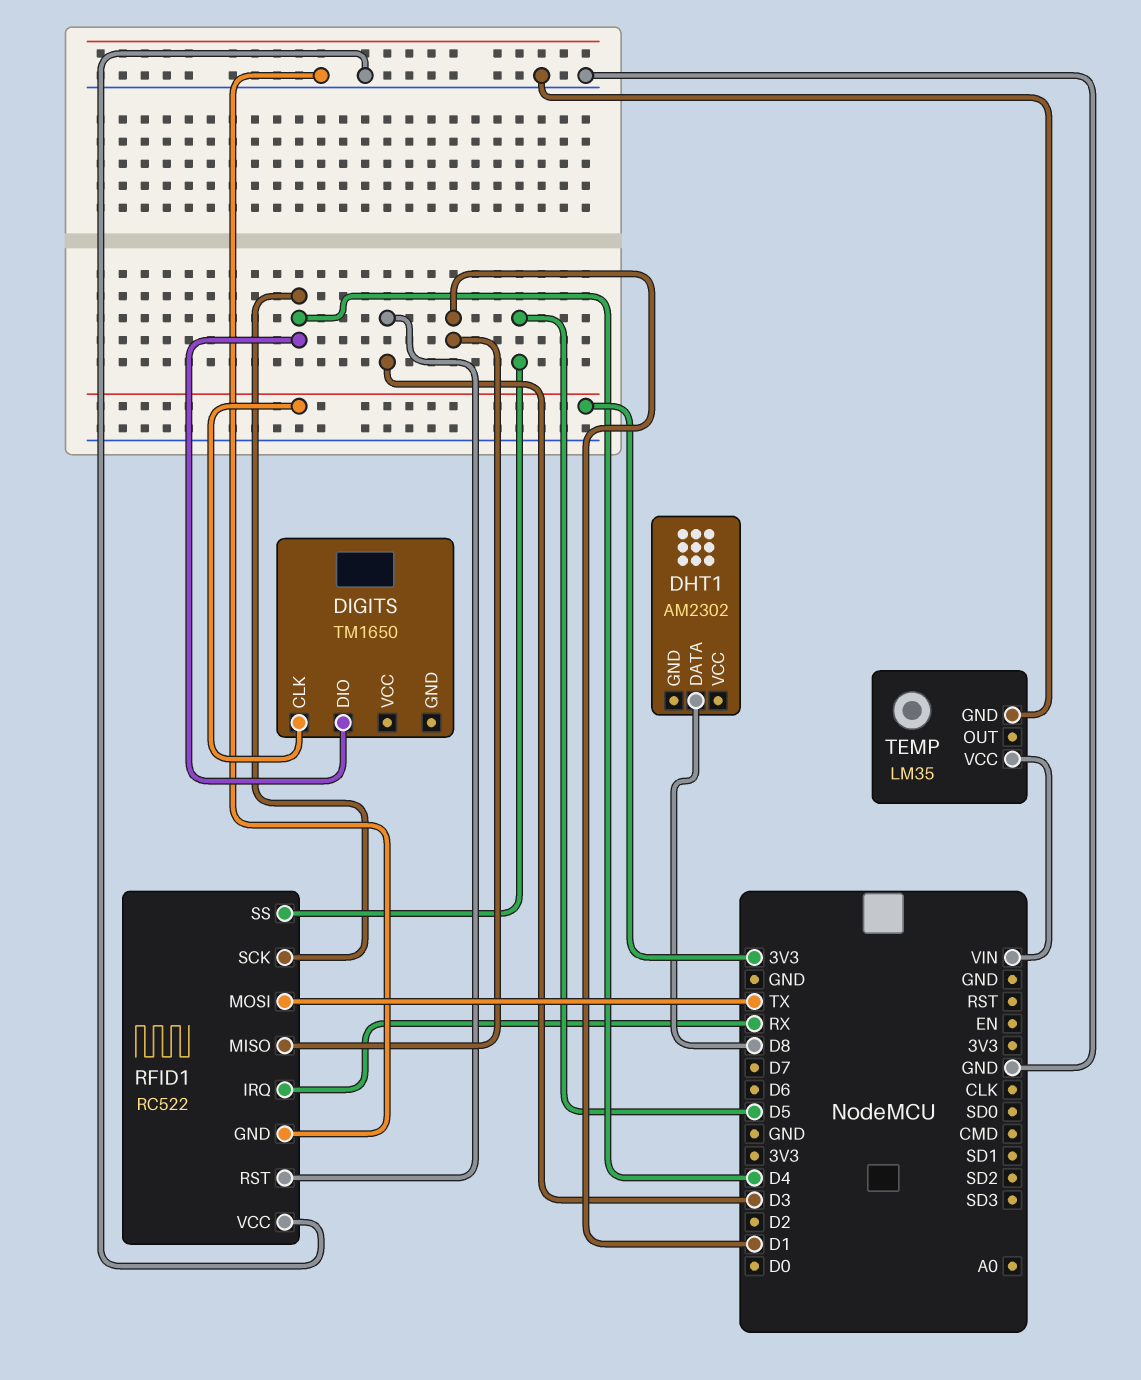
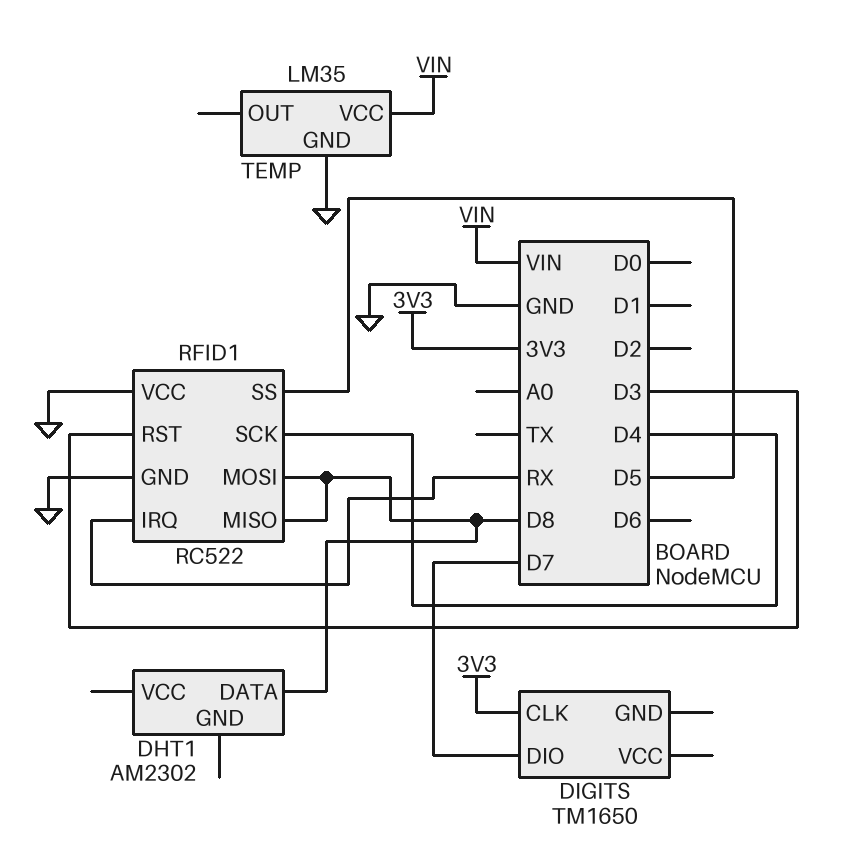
DIGITS pin DIO: D4 -> D7
RFID1 pin MISO: D1 -> D8
RFID1 pin MOSI: TX -> D8

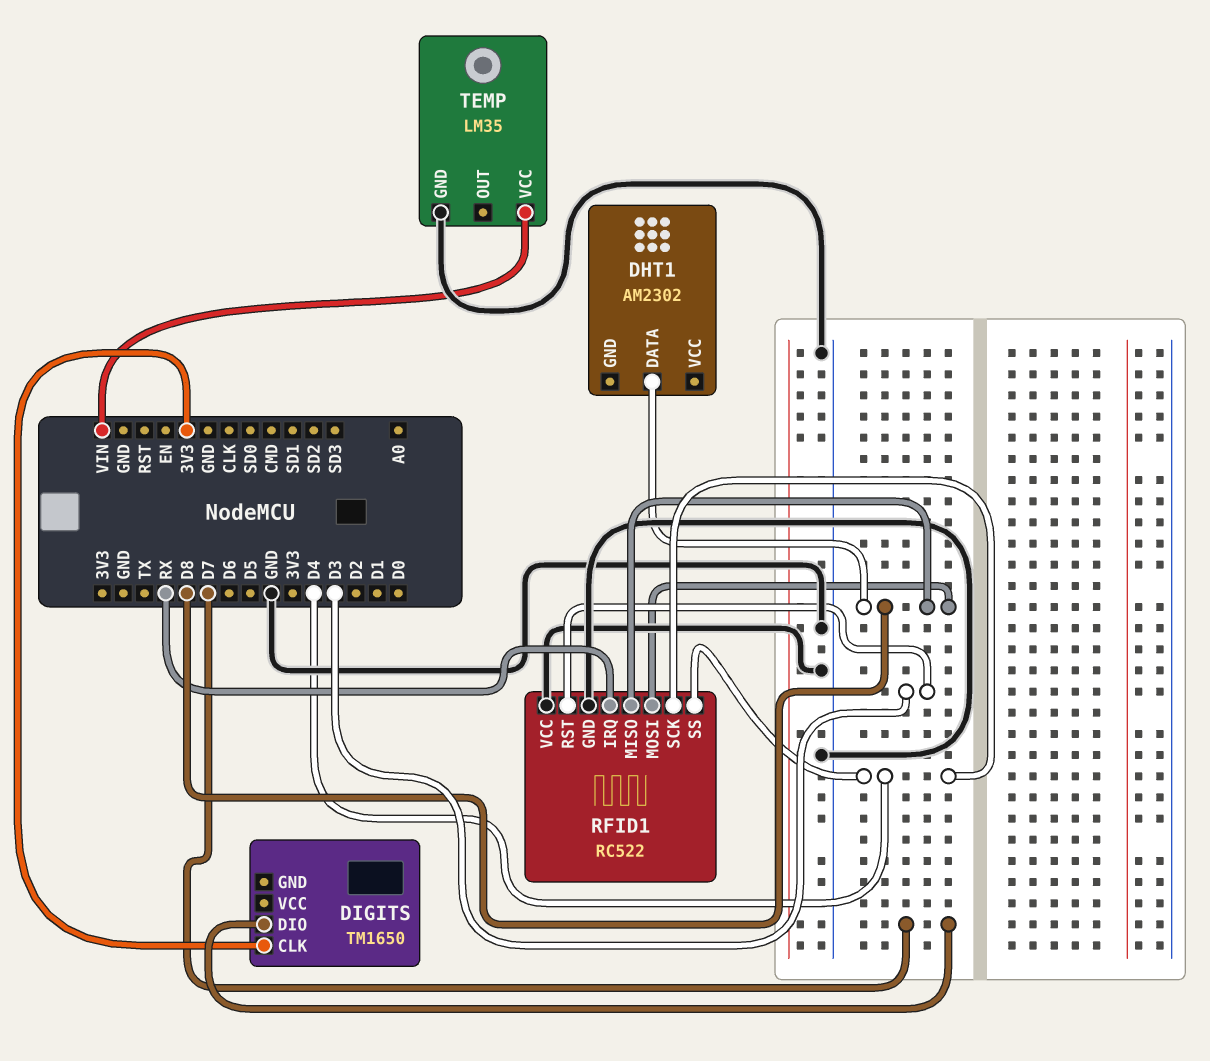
RFID1 pin SS: D5 -> D4

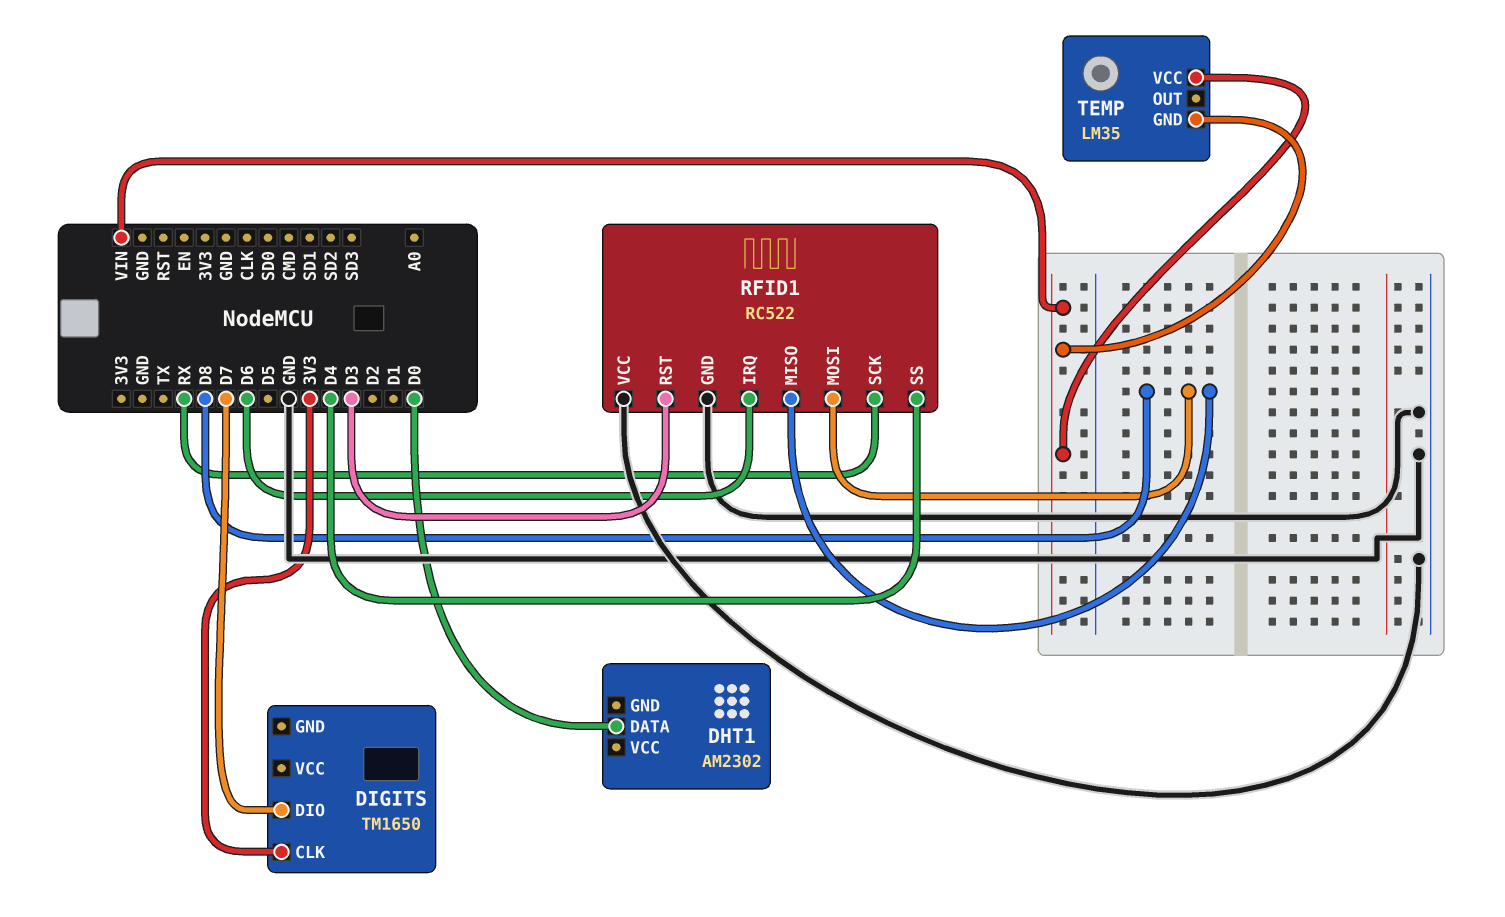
DHT1 pin DATA: D8 -> D0
RFID1 pin IRQ: RX -> D6
RFID1 pin SCK: D4 -> RX
TEMP pin GND: GND -> VIN

